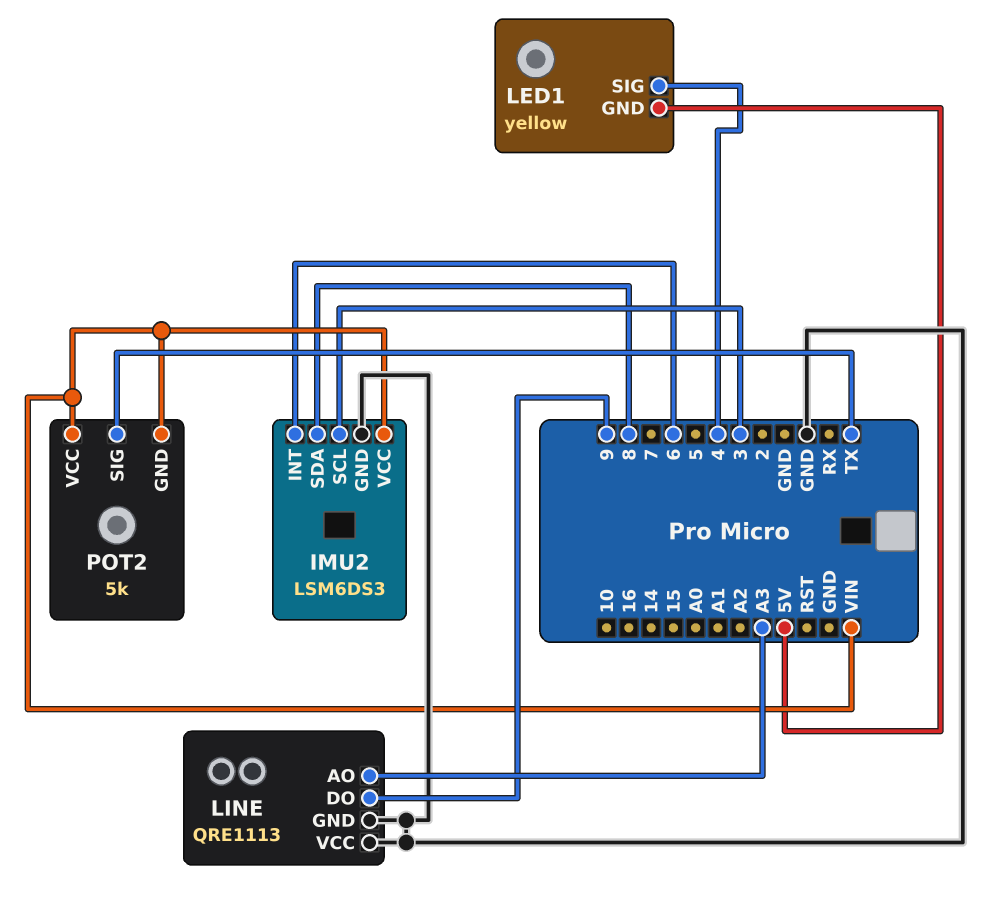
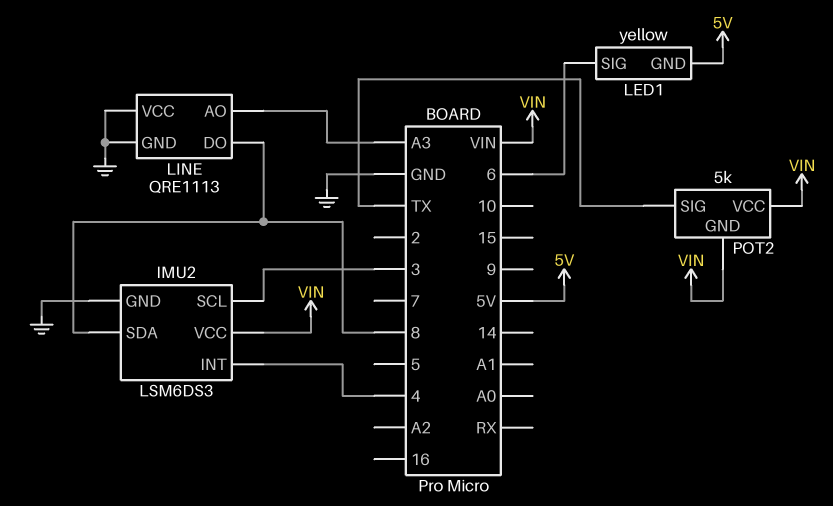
IMU2 pin INT: 6 -> 4
LED1 pin SIG: 4 -> 6
LINE pin DO: 9 -> 8

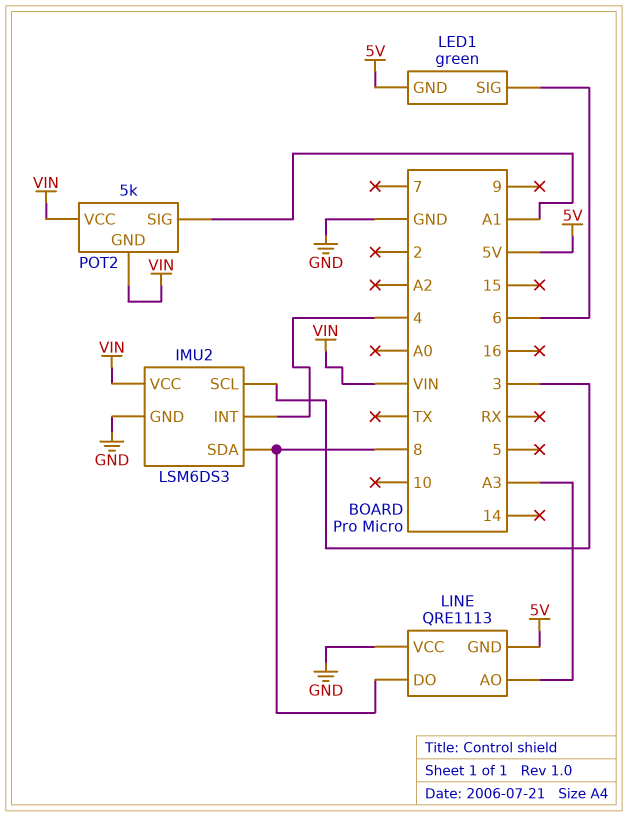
LED1: yellow -> green
LINE pin GND: GND -> 5V
POT2 pin SIG: TX -> A1

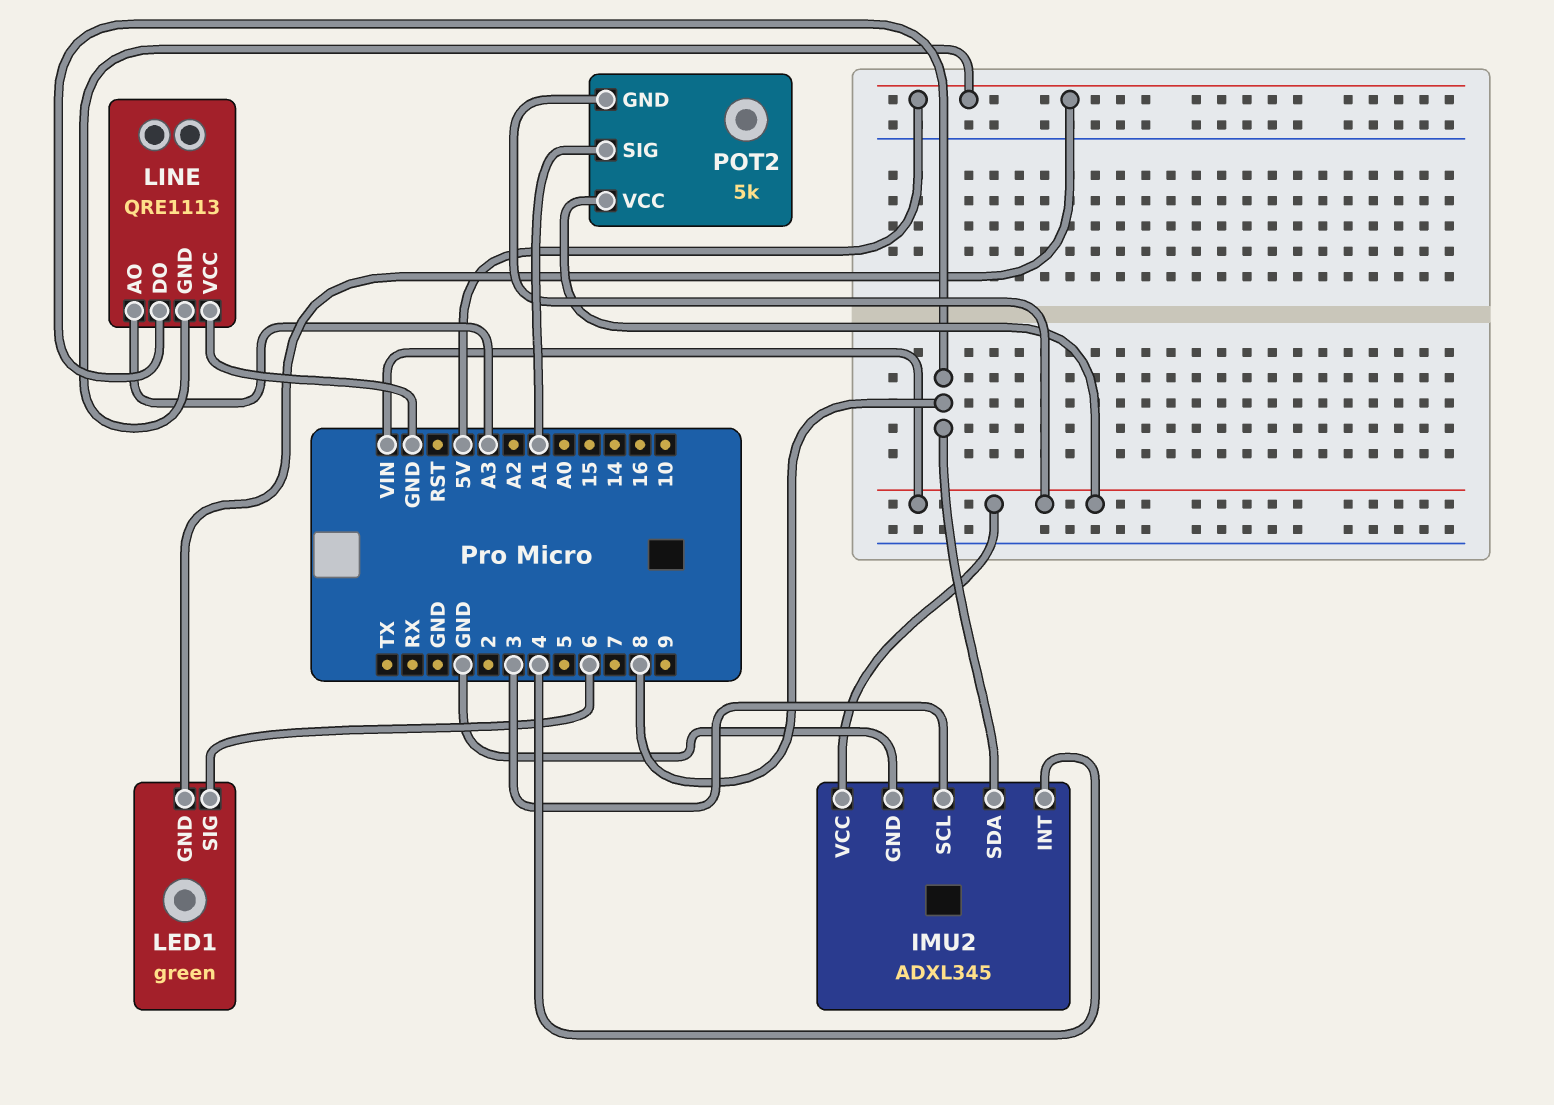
IMU2: LSM6DS3 -> ADXL345

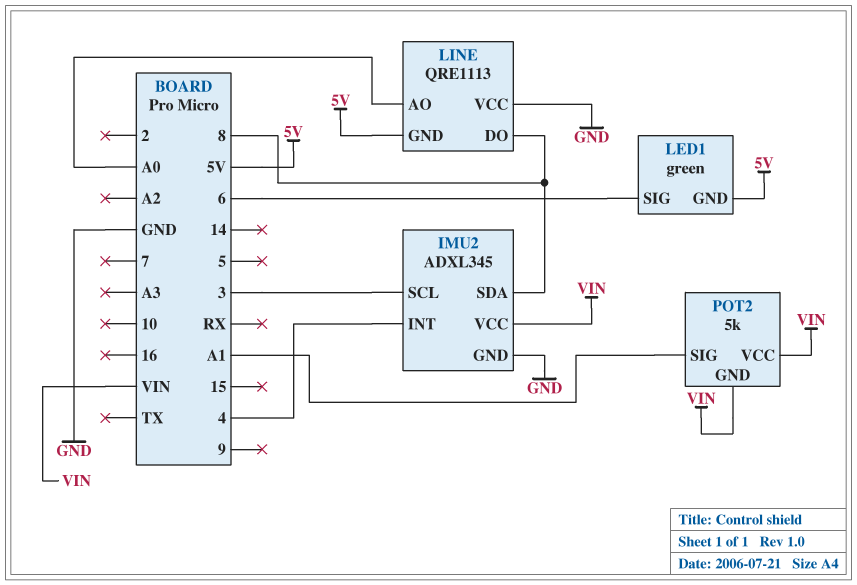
LINE pin AO: A3 -> A0

